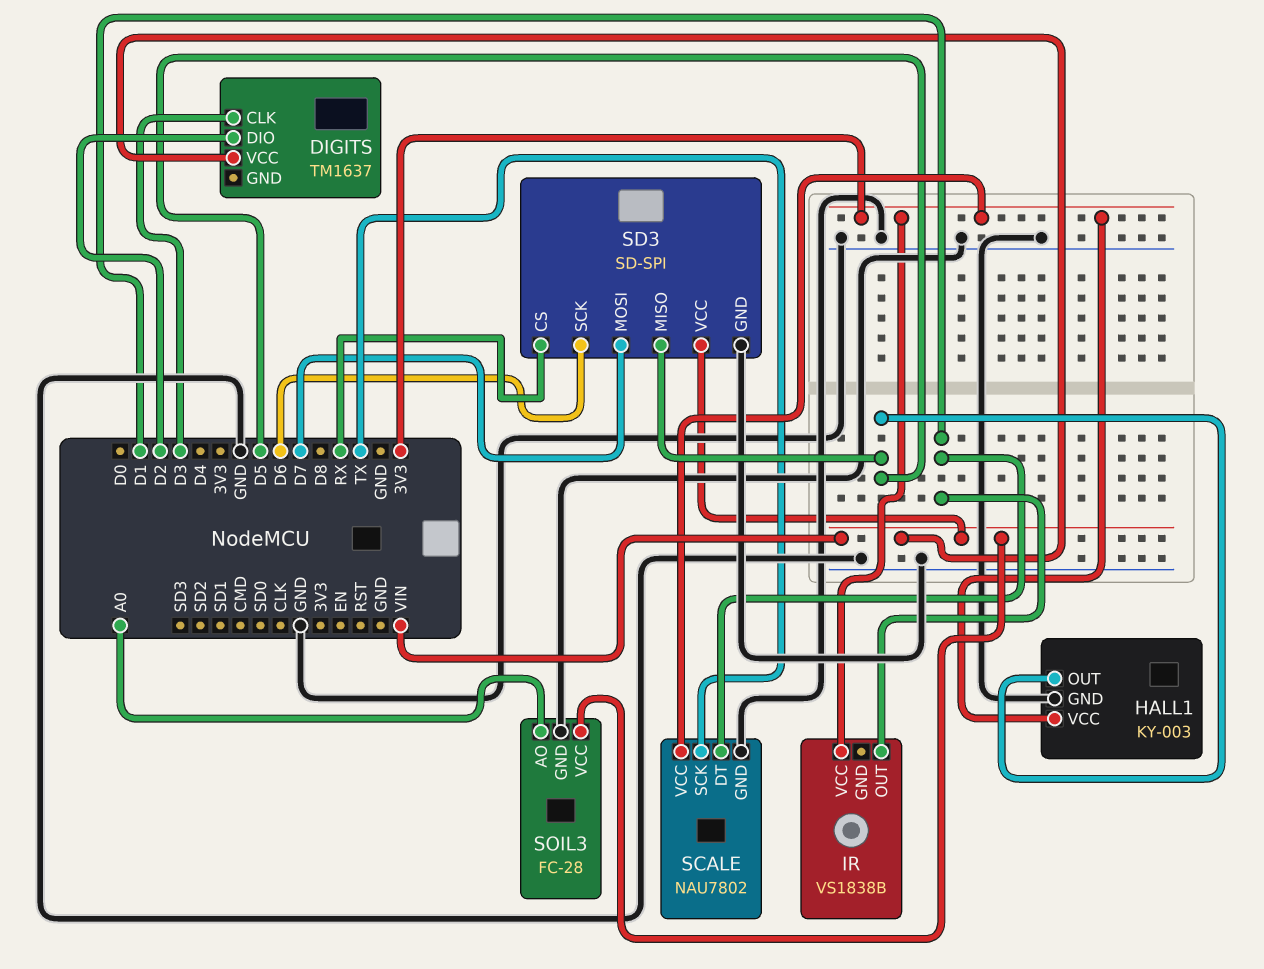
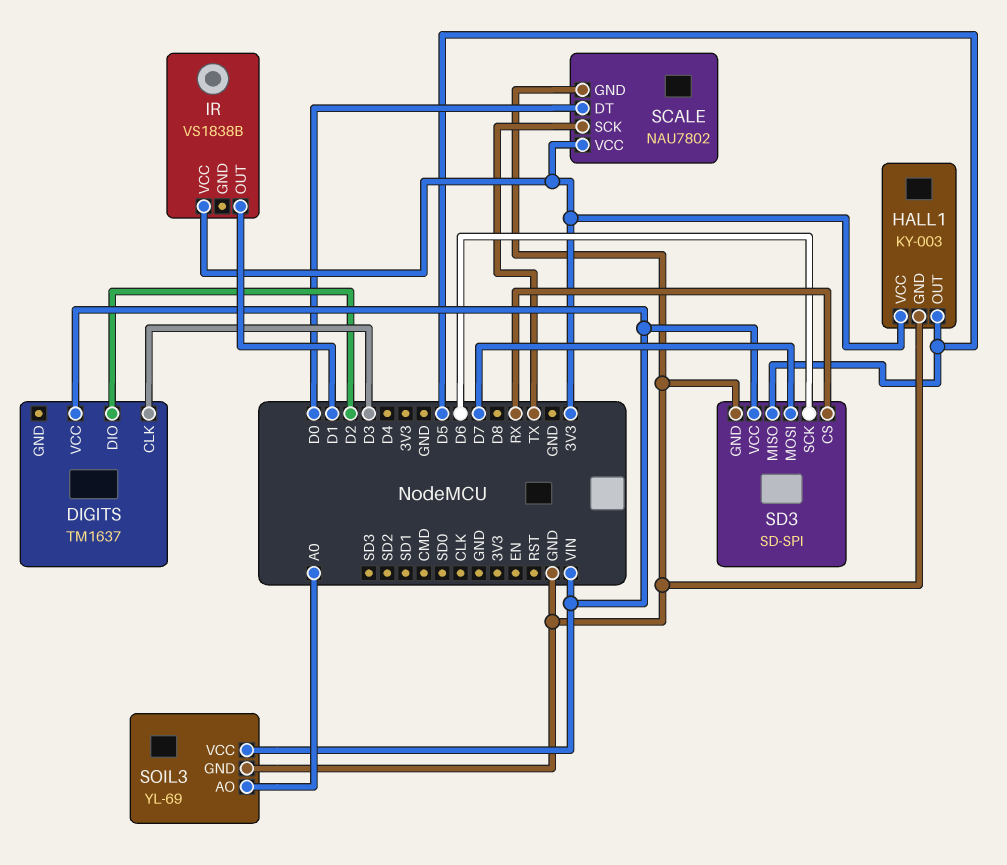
SCALE pin DT: D1 -> D0
SOIL3: FC-28 -> YL-69

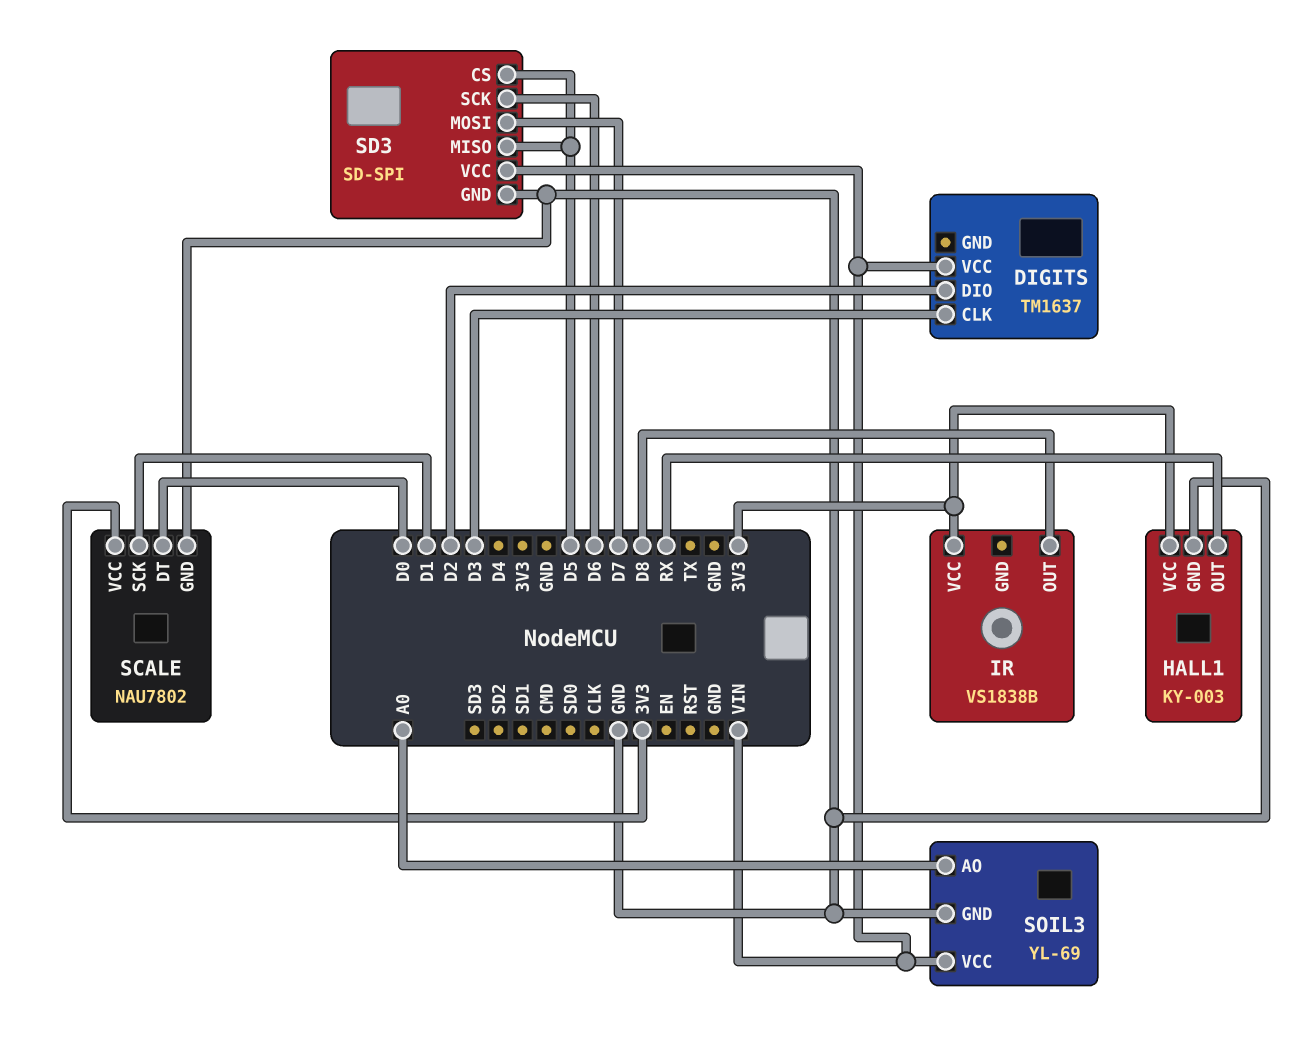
HALL1 pin OUT: D5 -> RX
IR pin OUT: D1 -> D8
SCALE pin SCK: TX -> D1
SD3 pin CS: RX -> D5

